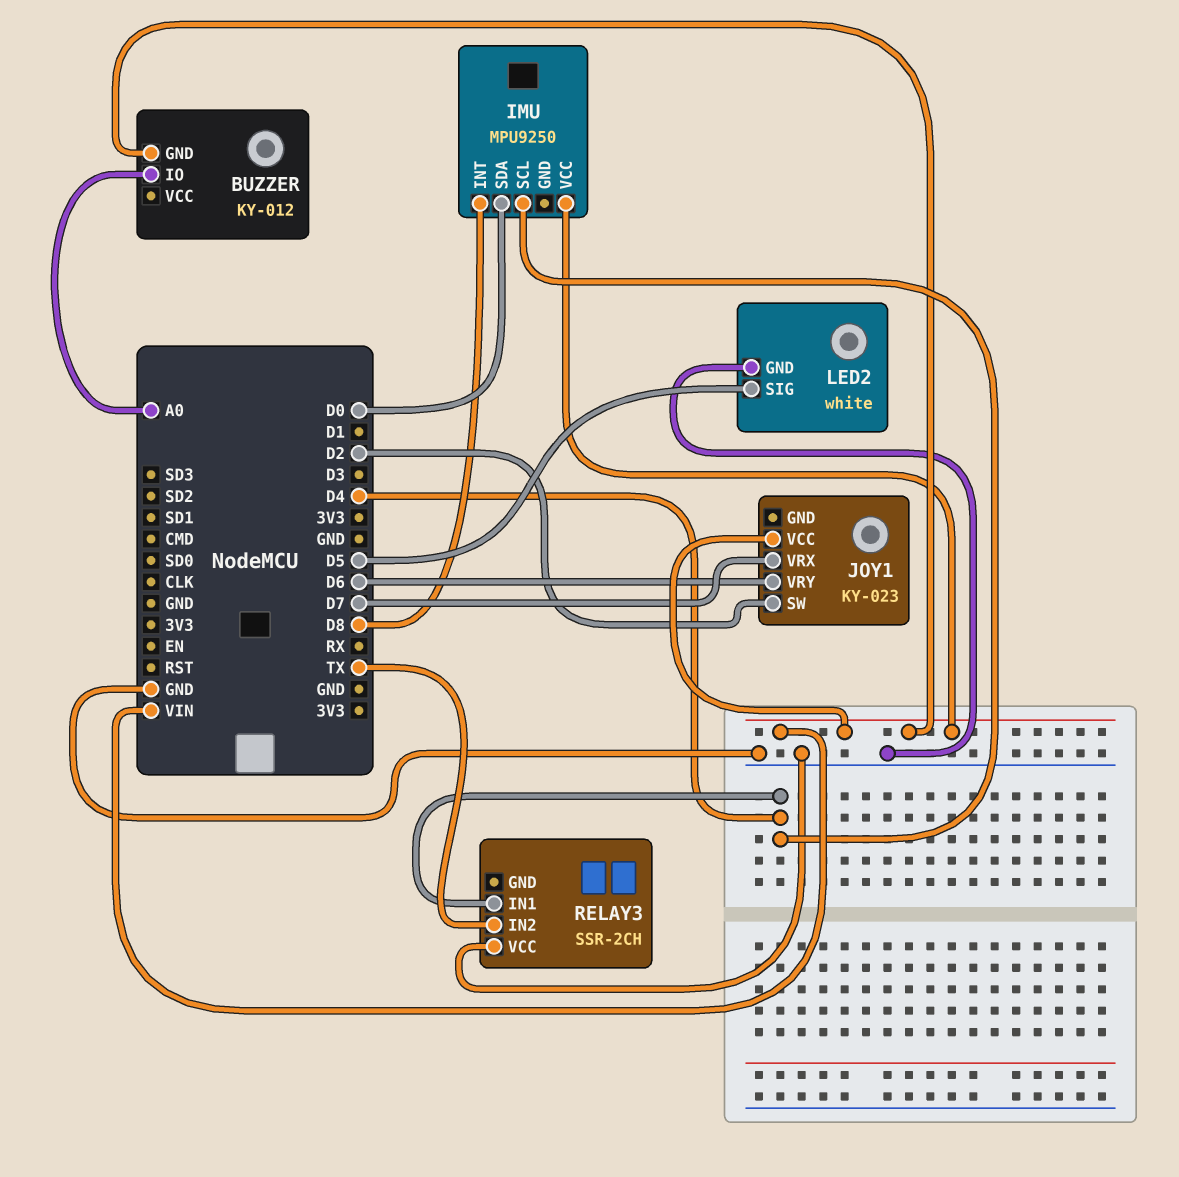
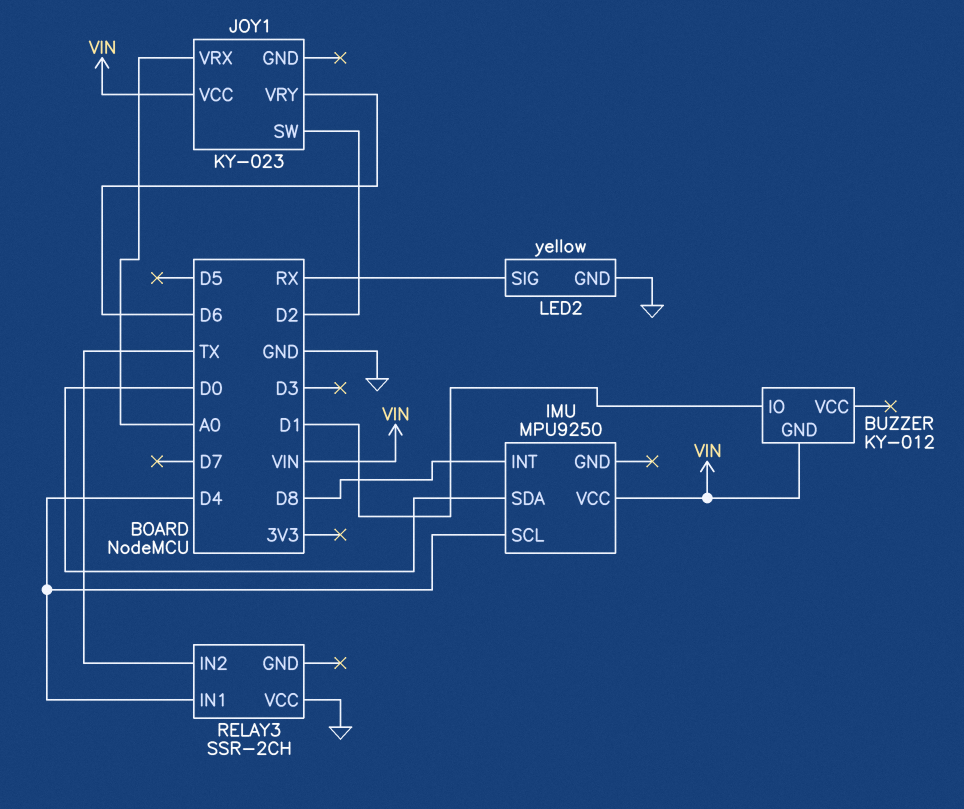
BUZZER pin IO: A0 -> D1
JOY1 pin VRX: D7 -> A0
LED2: white -> yellow
LED2 pin SIG: D5 -> RX

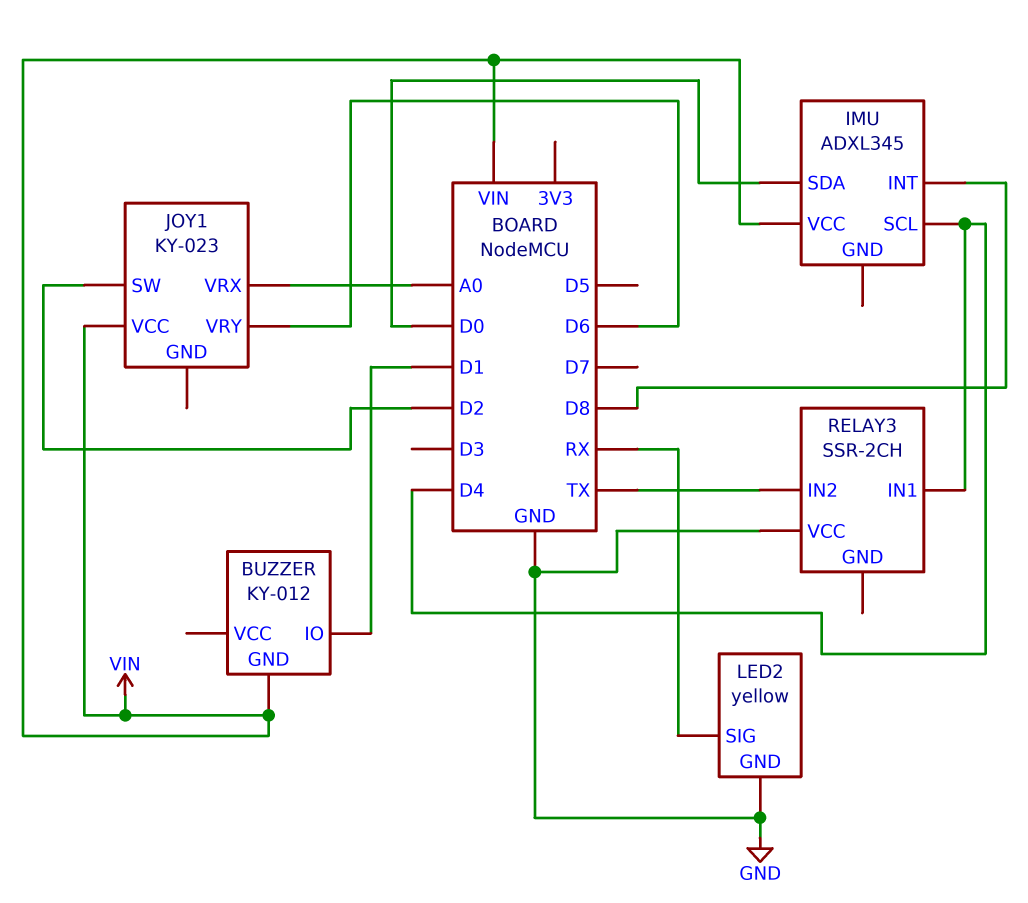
IMU: MPU9250 -> ADXL345

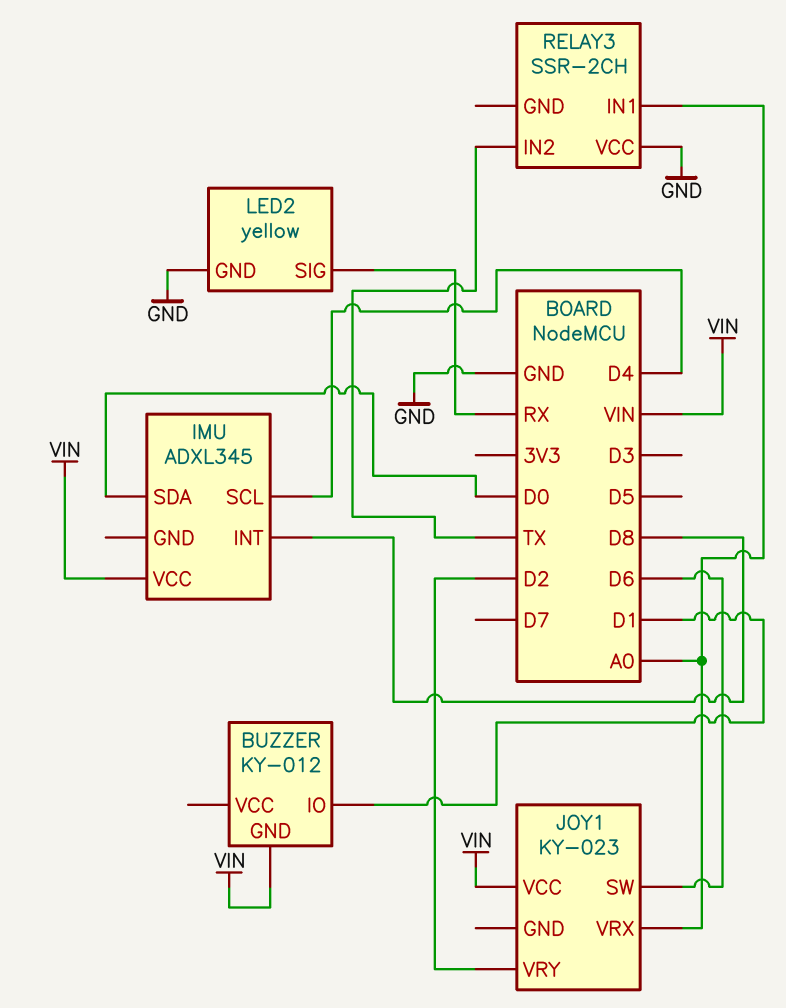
JOY1 pin SW: D2 -> D6
JOY1 pin VRY: D6 -> D2
RELAY3 pin IN1: D4 -> A0

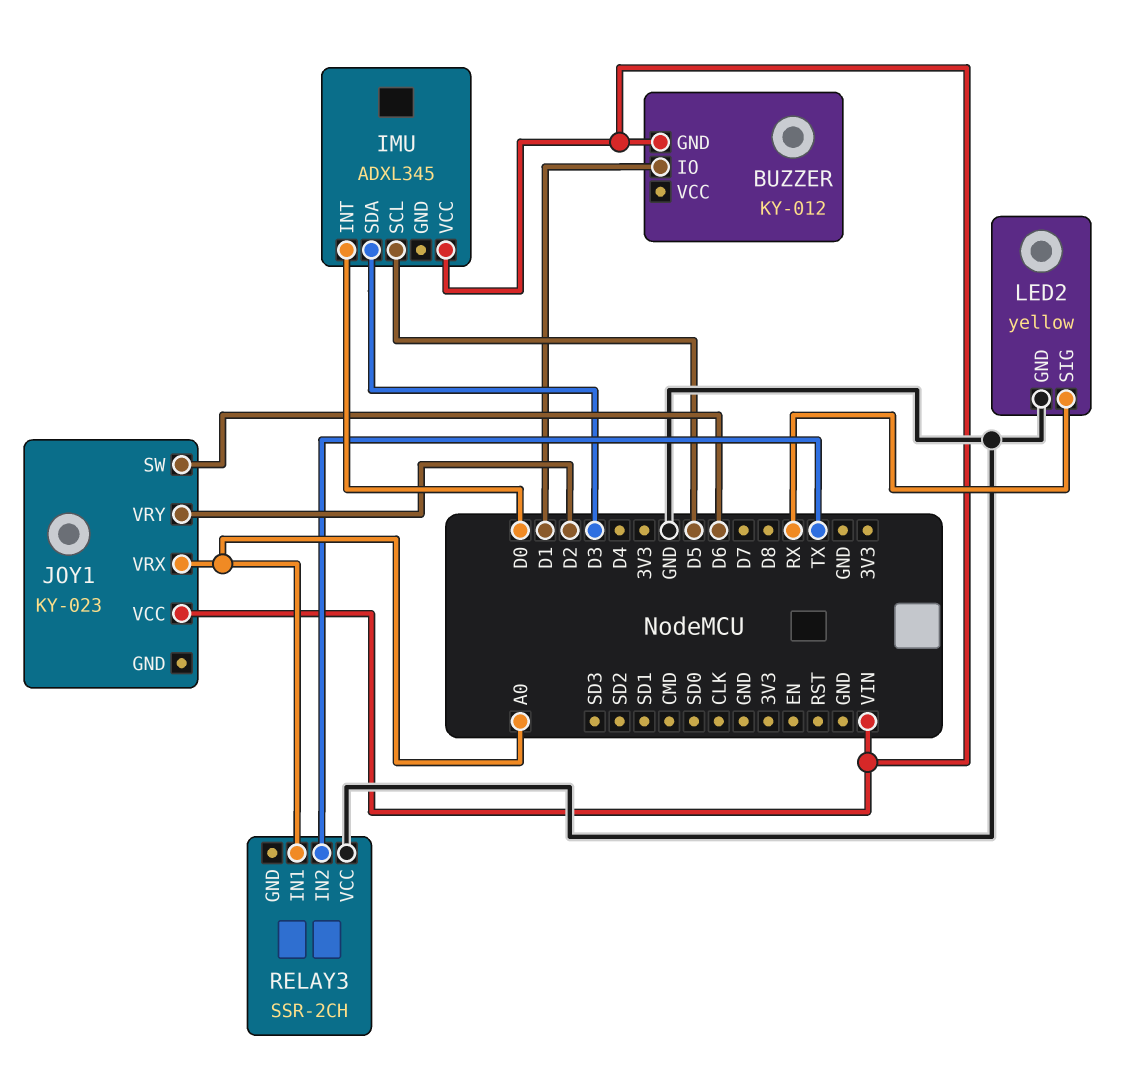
IMU pin INT: D8 -> D0
IMU pin SCL: D4 -> D5
IMU pin SDA: D0 -> D3

